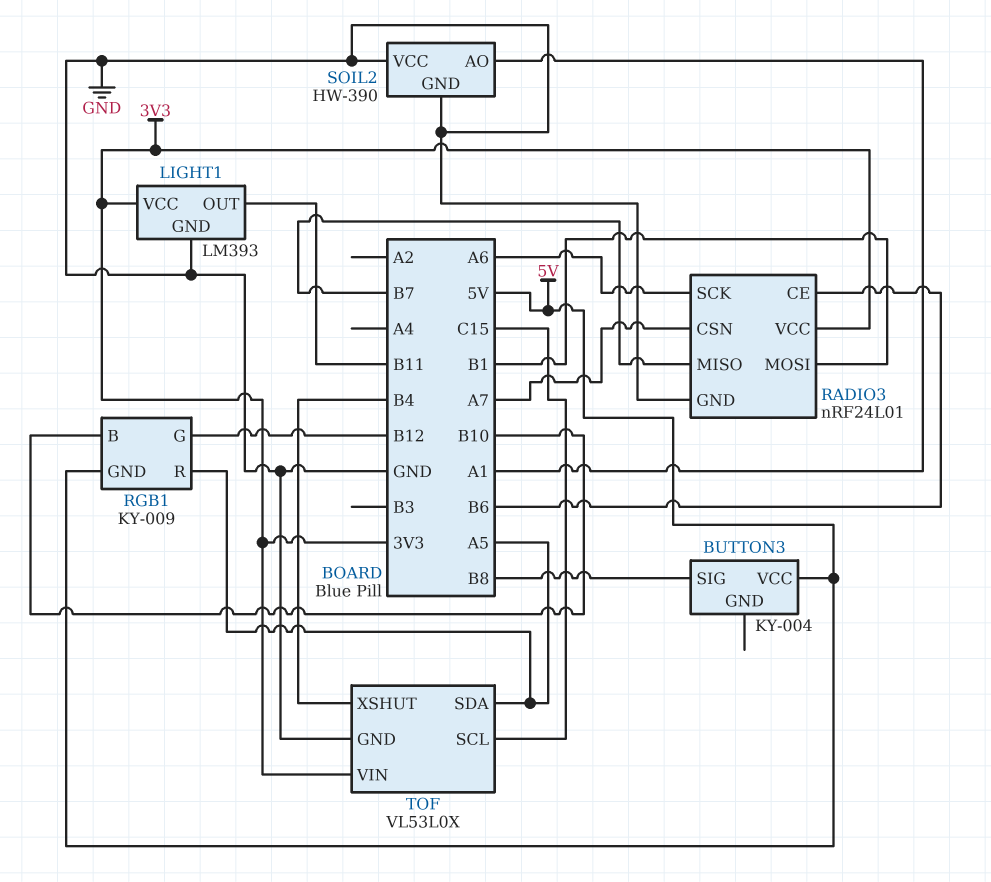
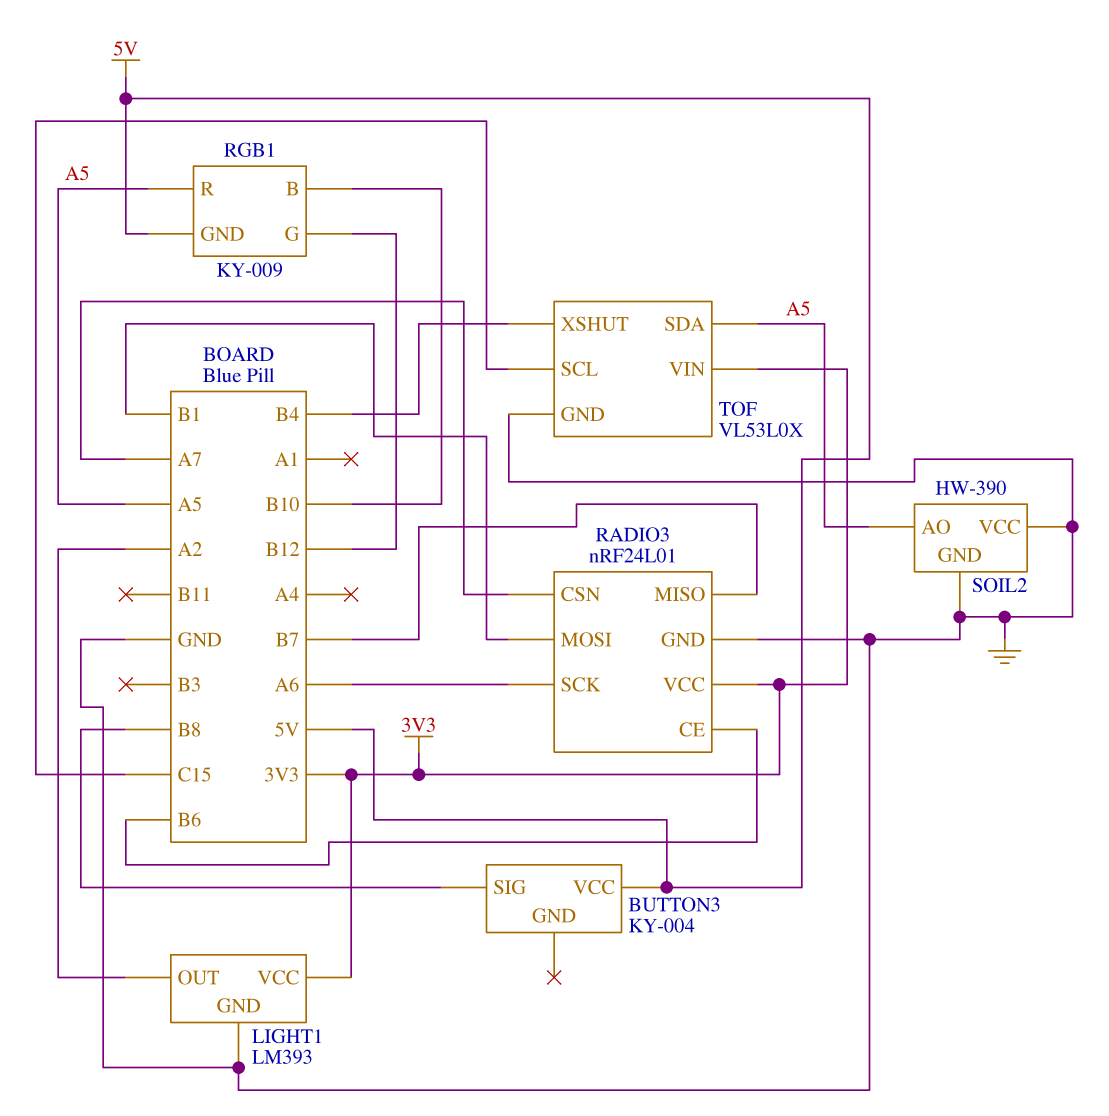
LIGHT1 pin OUT: B11 -> A2
SOIL2 pin AO: A1 -> A5

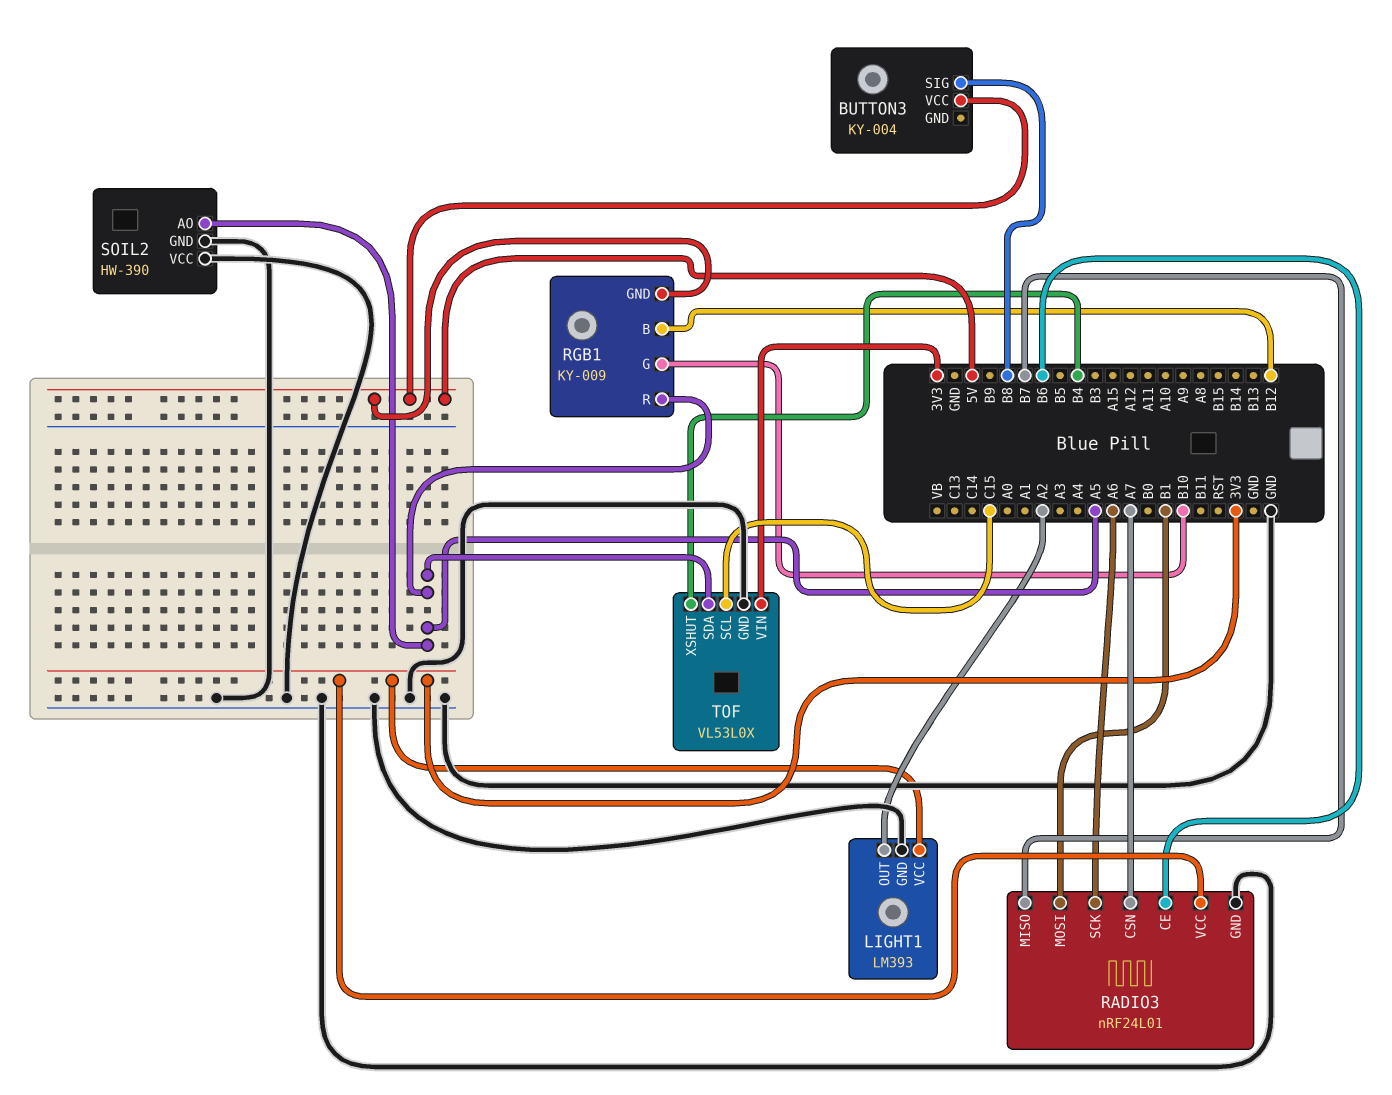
RGB1 pin B: B10 -> B12
RGB1 pin G: B12 -> B10

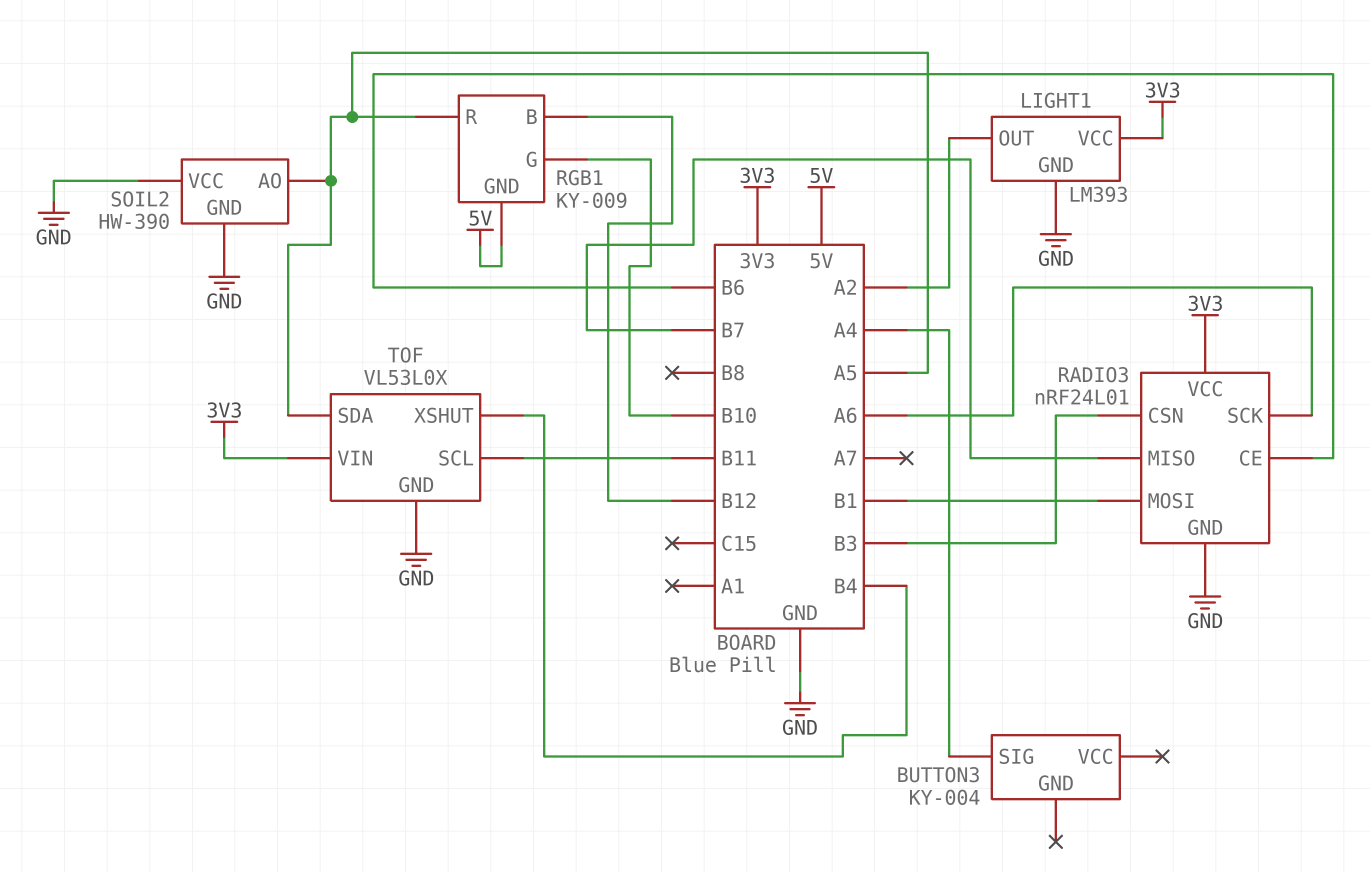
BUTTON3 pin SIG: B8 -> A4
BUTTON3 pin VCC: 5V -> none
RADIO3 pin CSN: A7 -> B3
TOF pin SCL: C15 -> B11

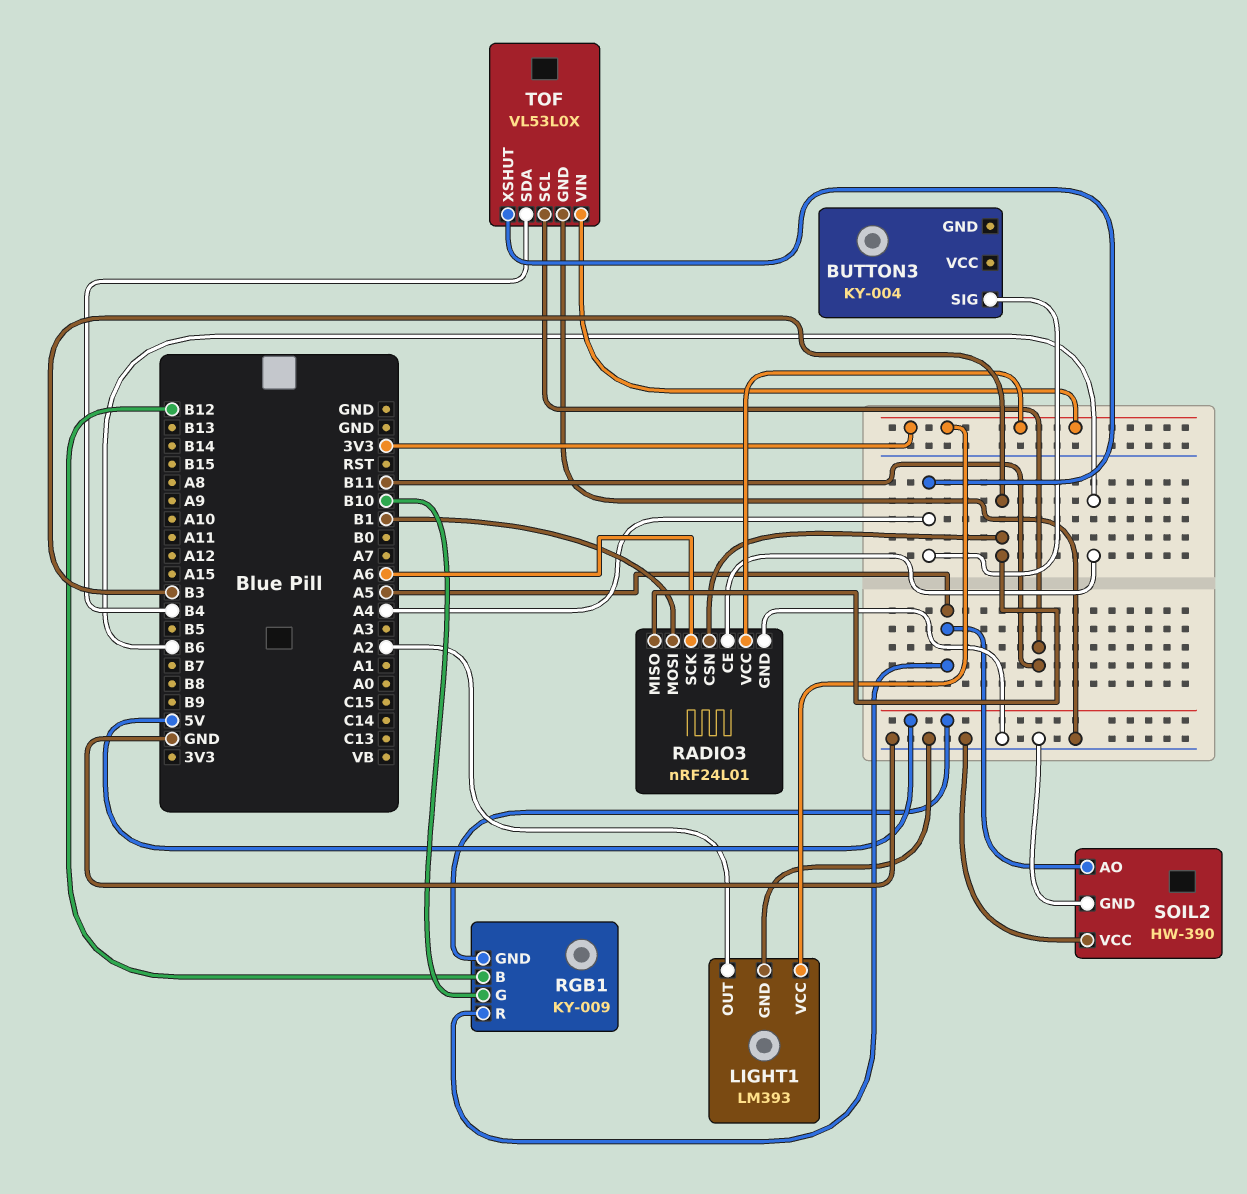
RADIO3 pin MISO: B7 -> B3
TOF pin SDA: A5 -> B4
TOF pin XSHUT: B4 -> A4

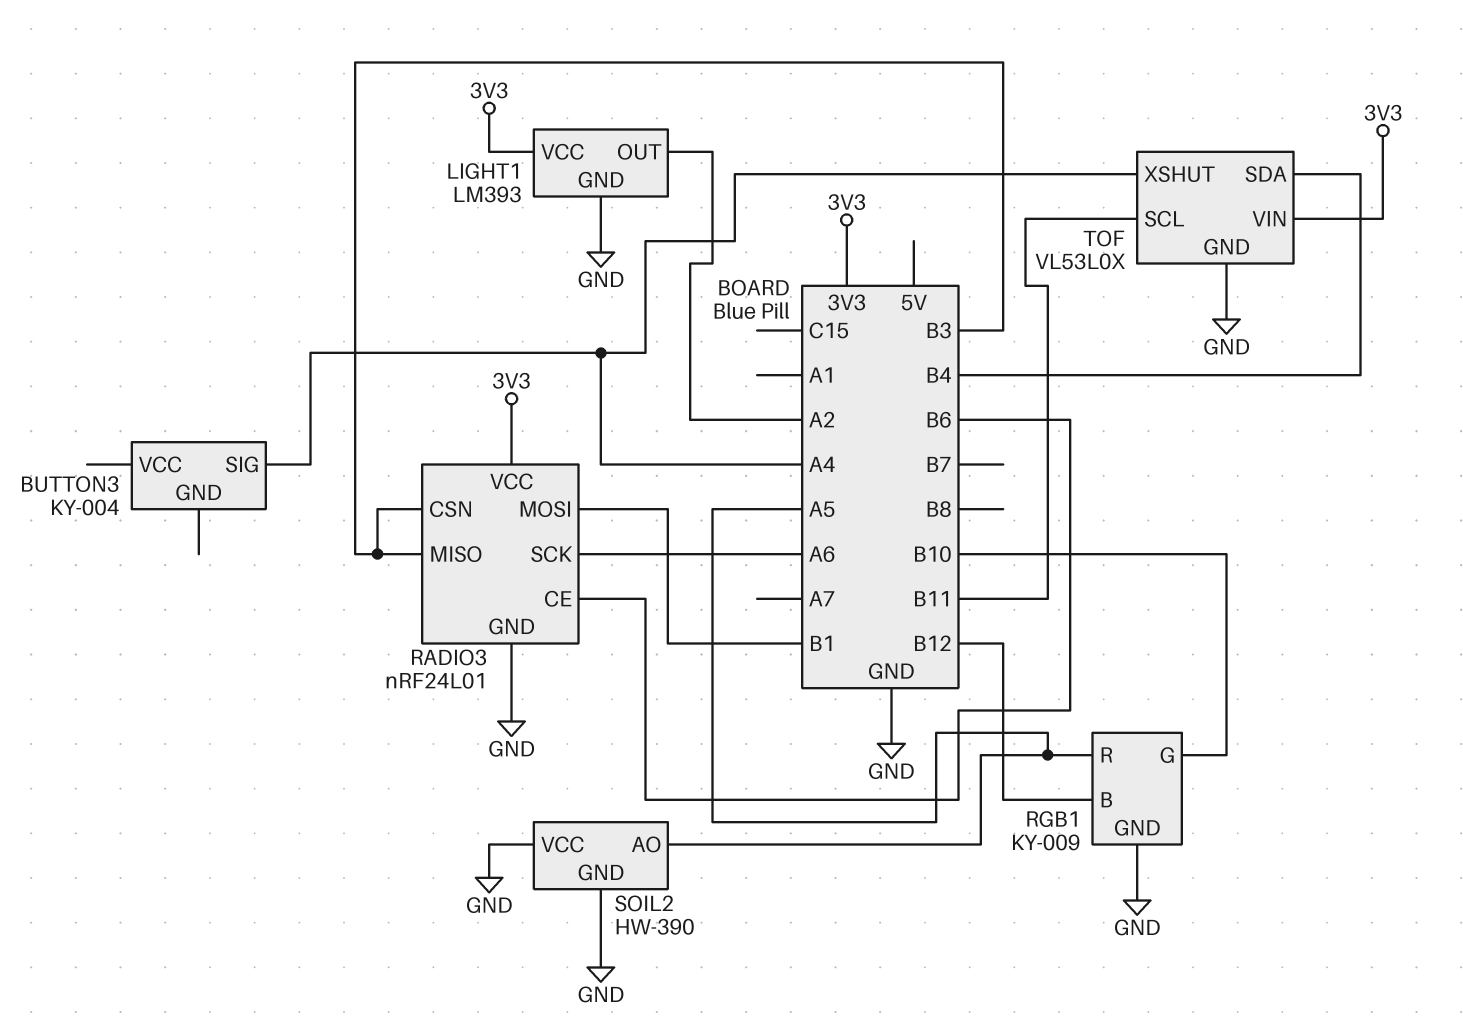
RGB1 pin GND: 5V -> GND

